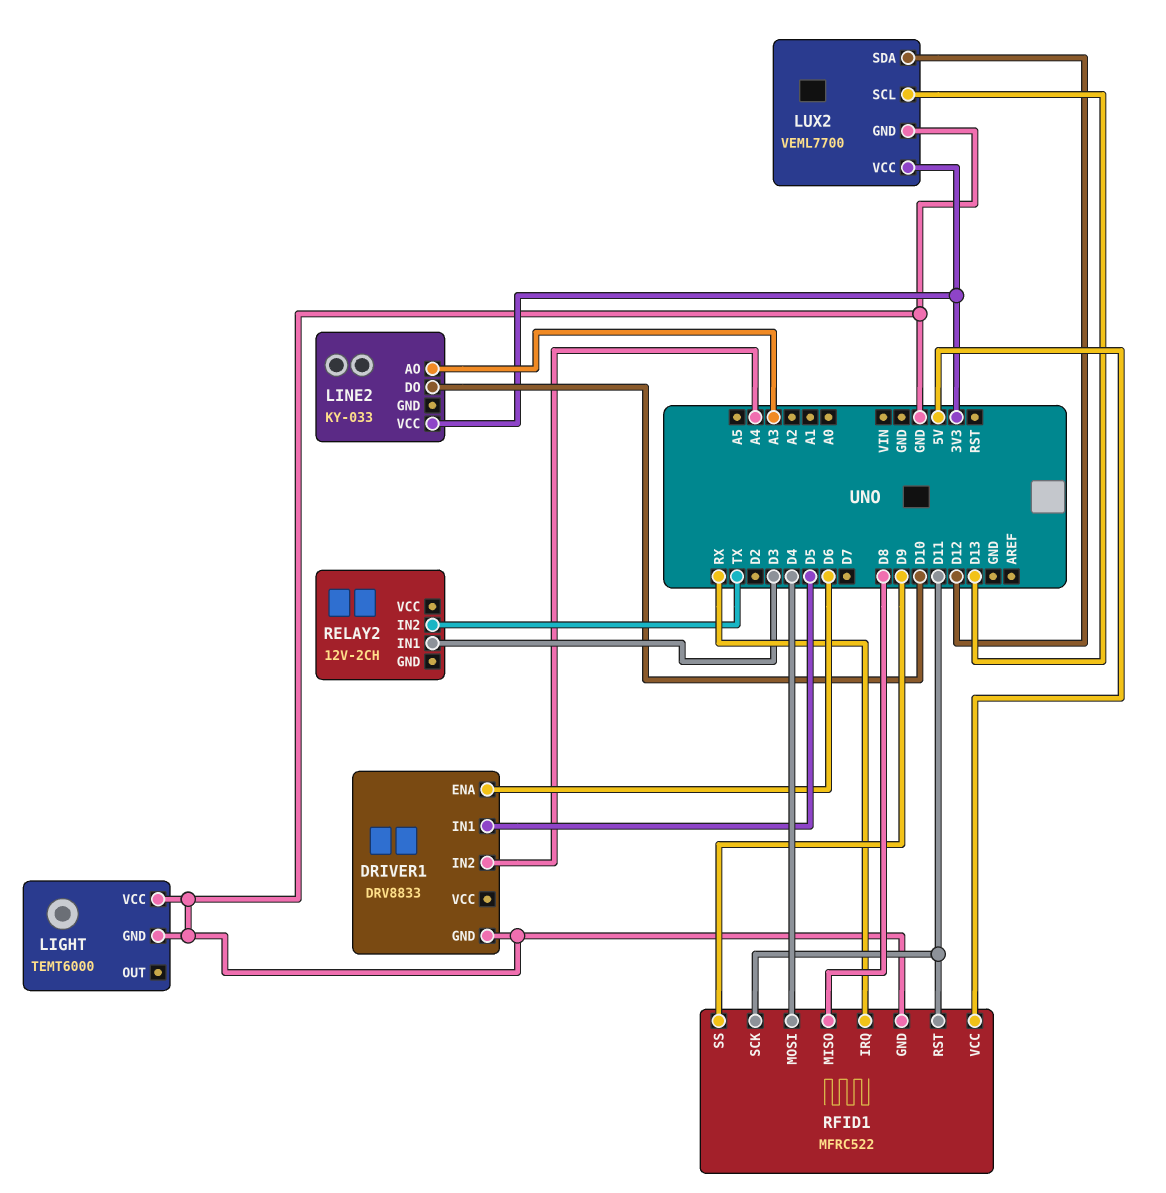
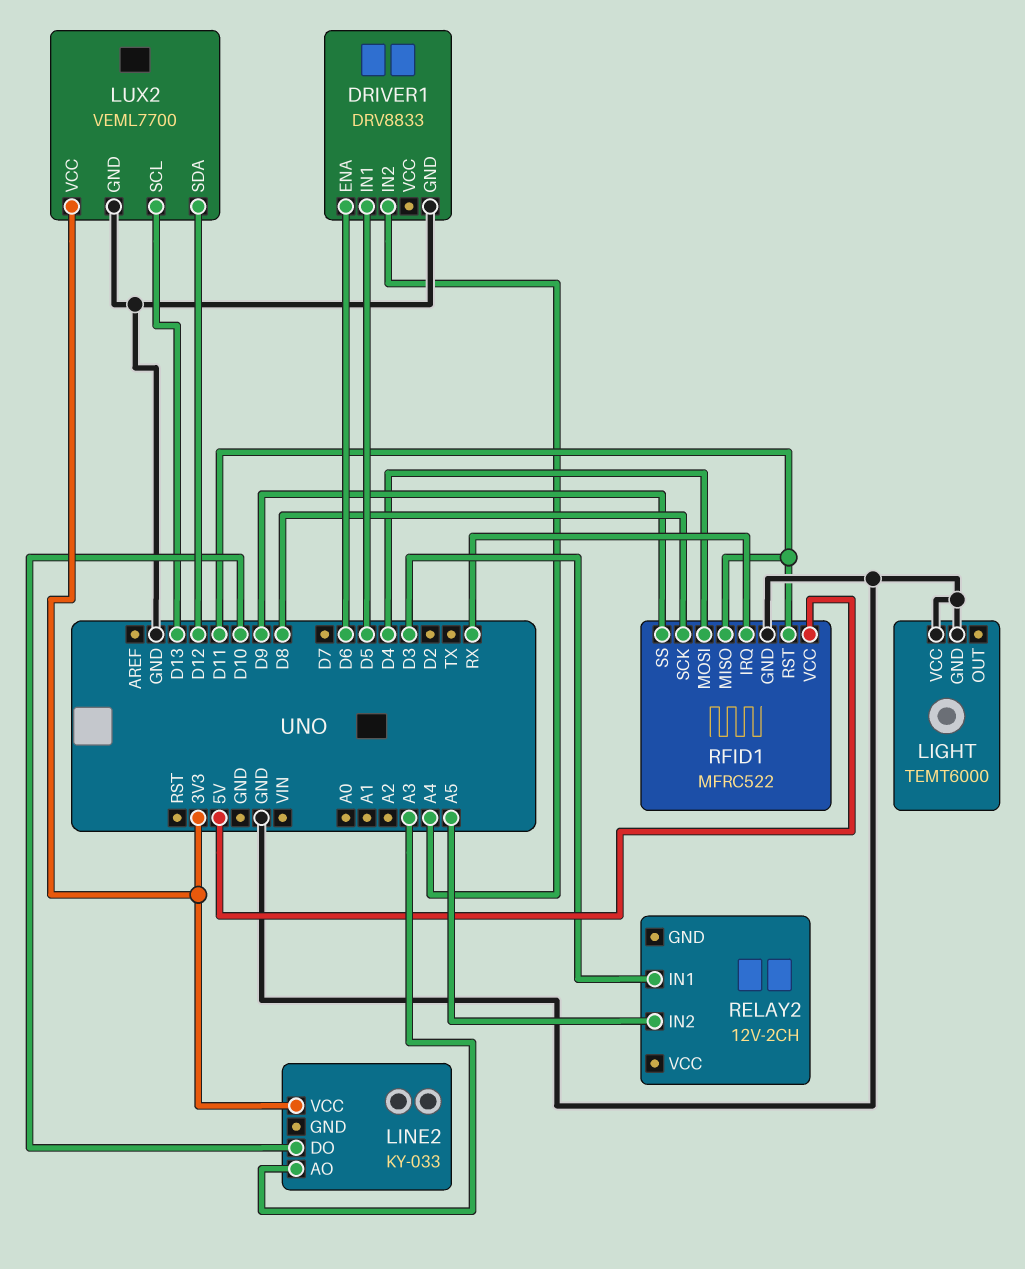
RELAY2 pin IN2: TX -> A5
RFID1 pin MISO: D8 -> D11
RFID1 pin SCK: D11 -> D8

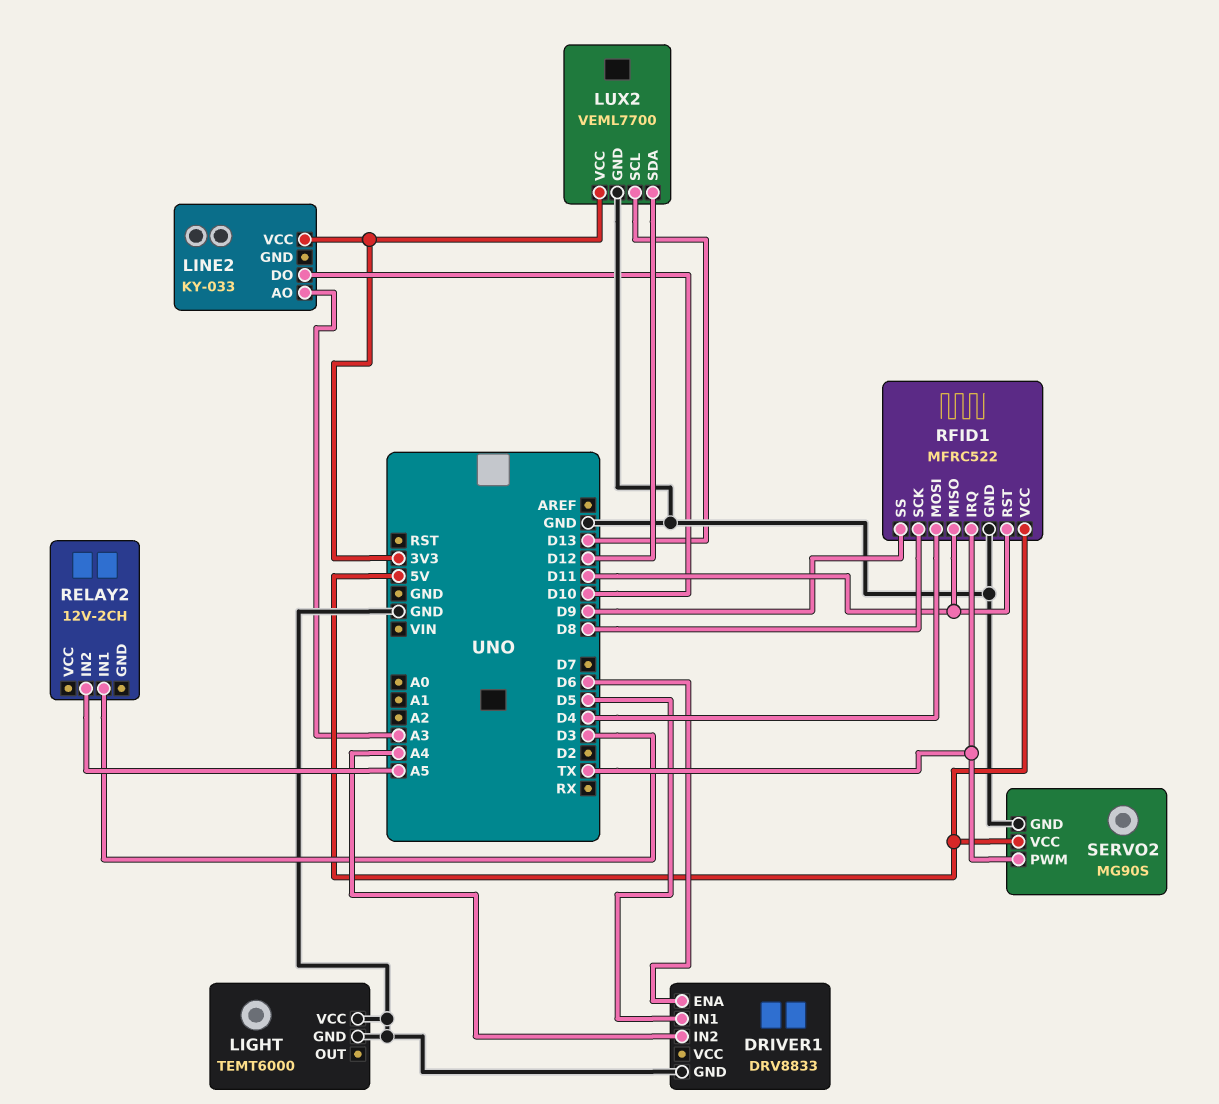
RFID1 pin IRQ: RX -> TX
SERVO2: none -> MG90S
SERVO2 pin GND: none -> GND
SERVO2 pin PWM: none -> TX
SERVO2 pin VCC: none -> 5V

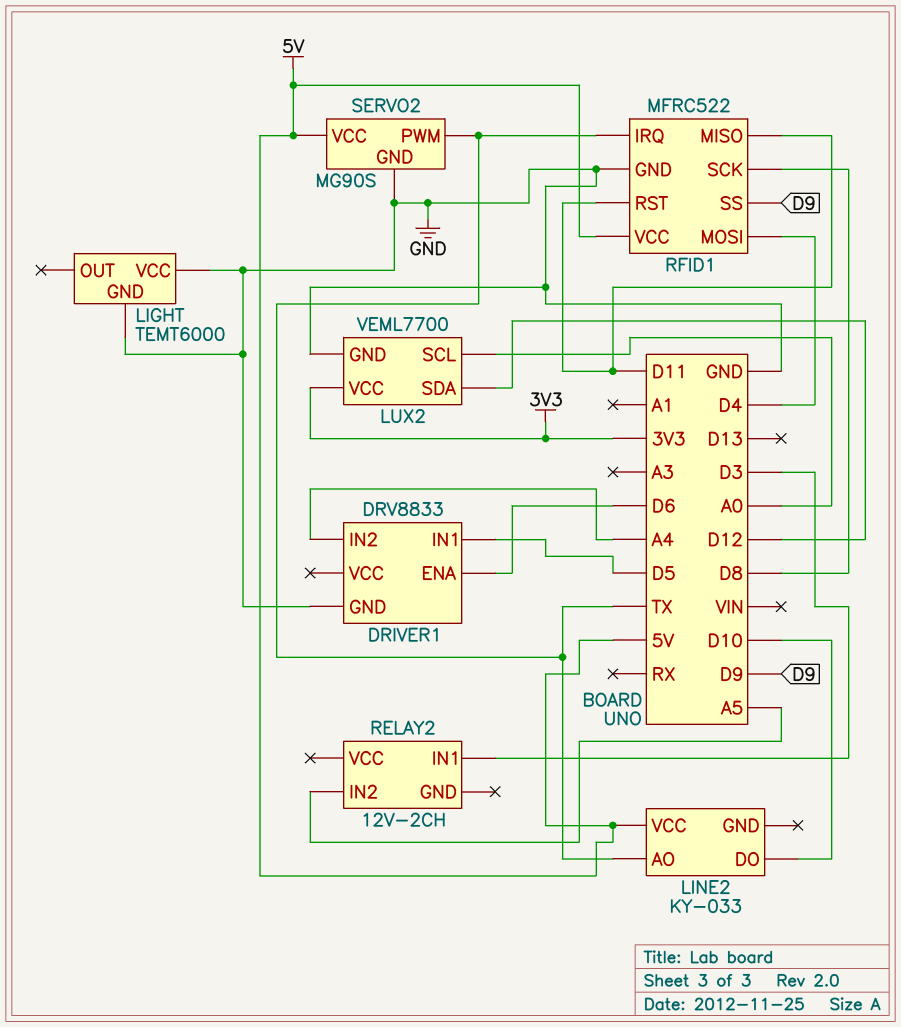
LINE2 pin AO: A3 -> TX
LINE2 pin VCC: 3V3 -> 5V
LUX2 pin SCL: D13 -> A0

